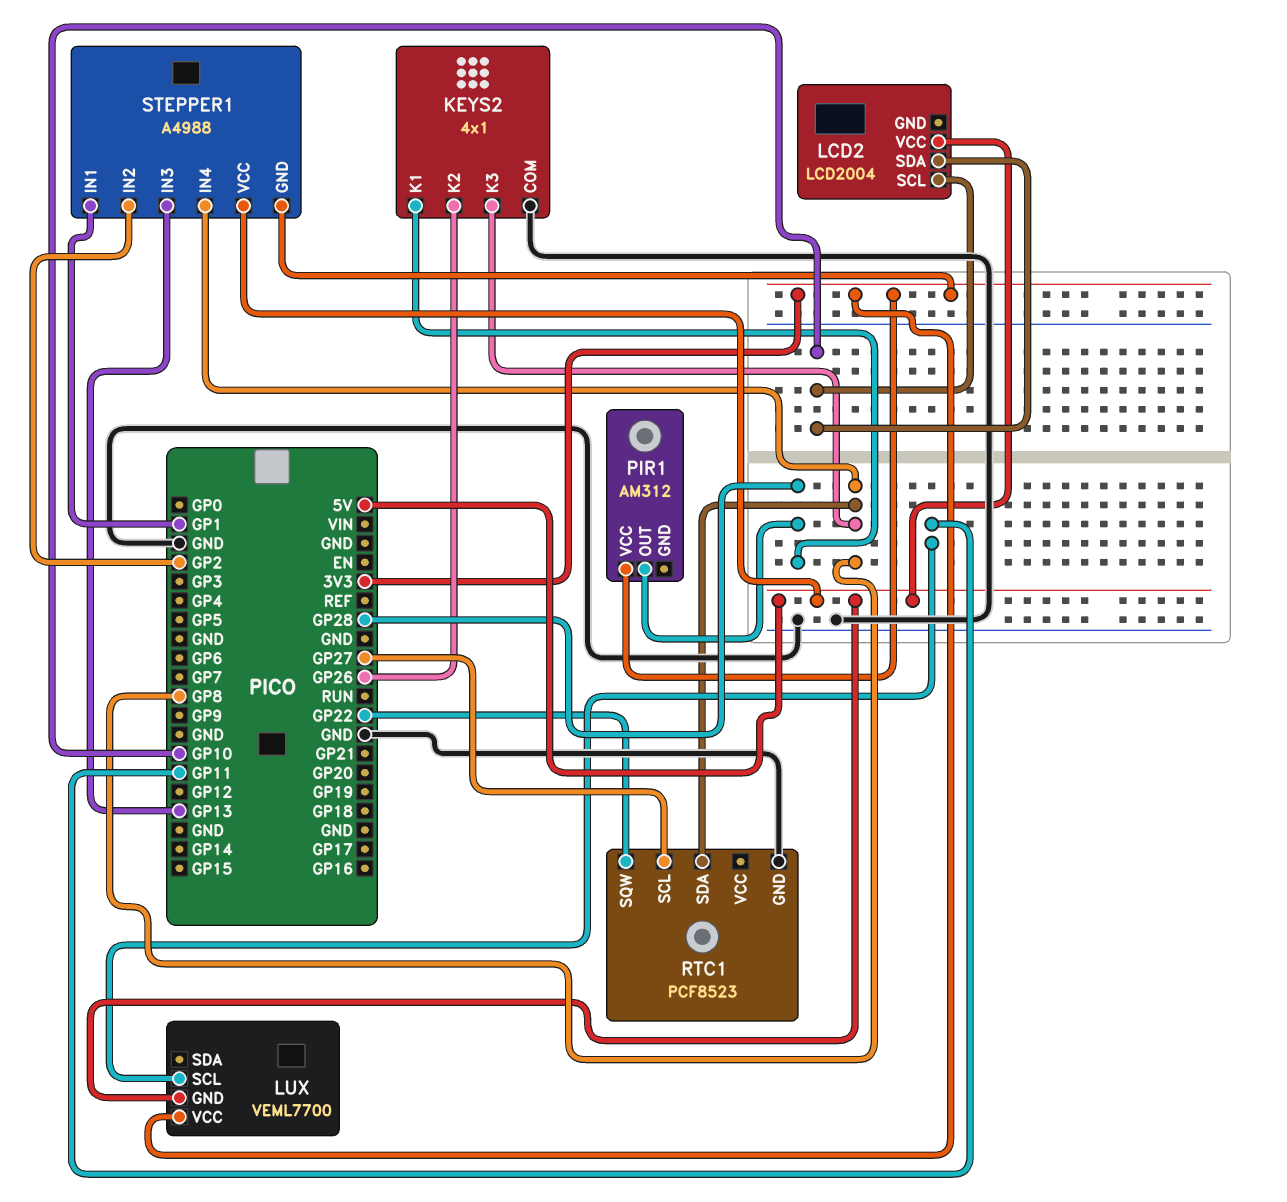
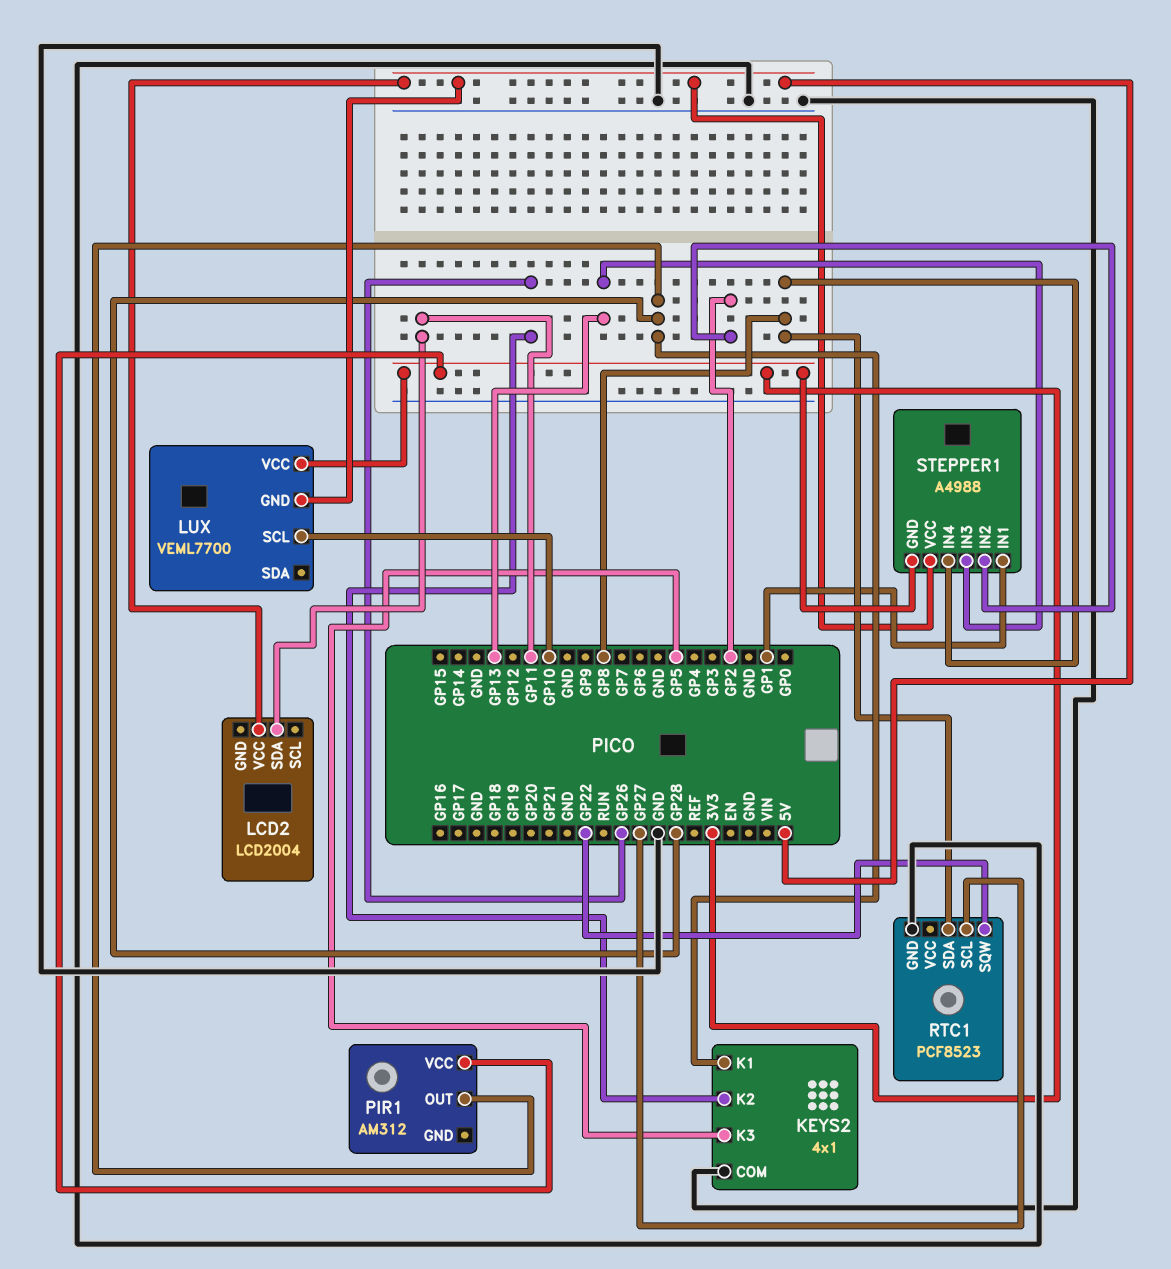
KEYS2 pin K3: GP8 -> GP5
LCD2 pin SCL: GP10 -> none
LCD2 pin SDA: GP10 -> GP11
LUX pin SCL: GP11 -> GP10

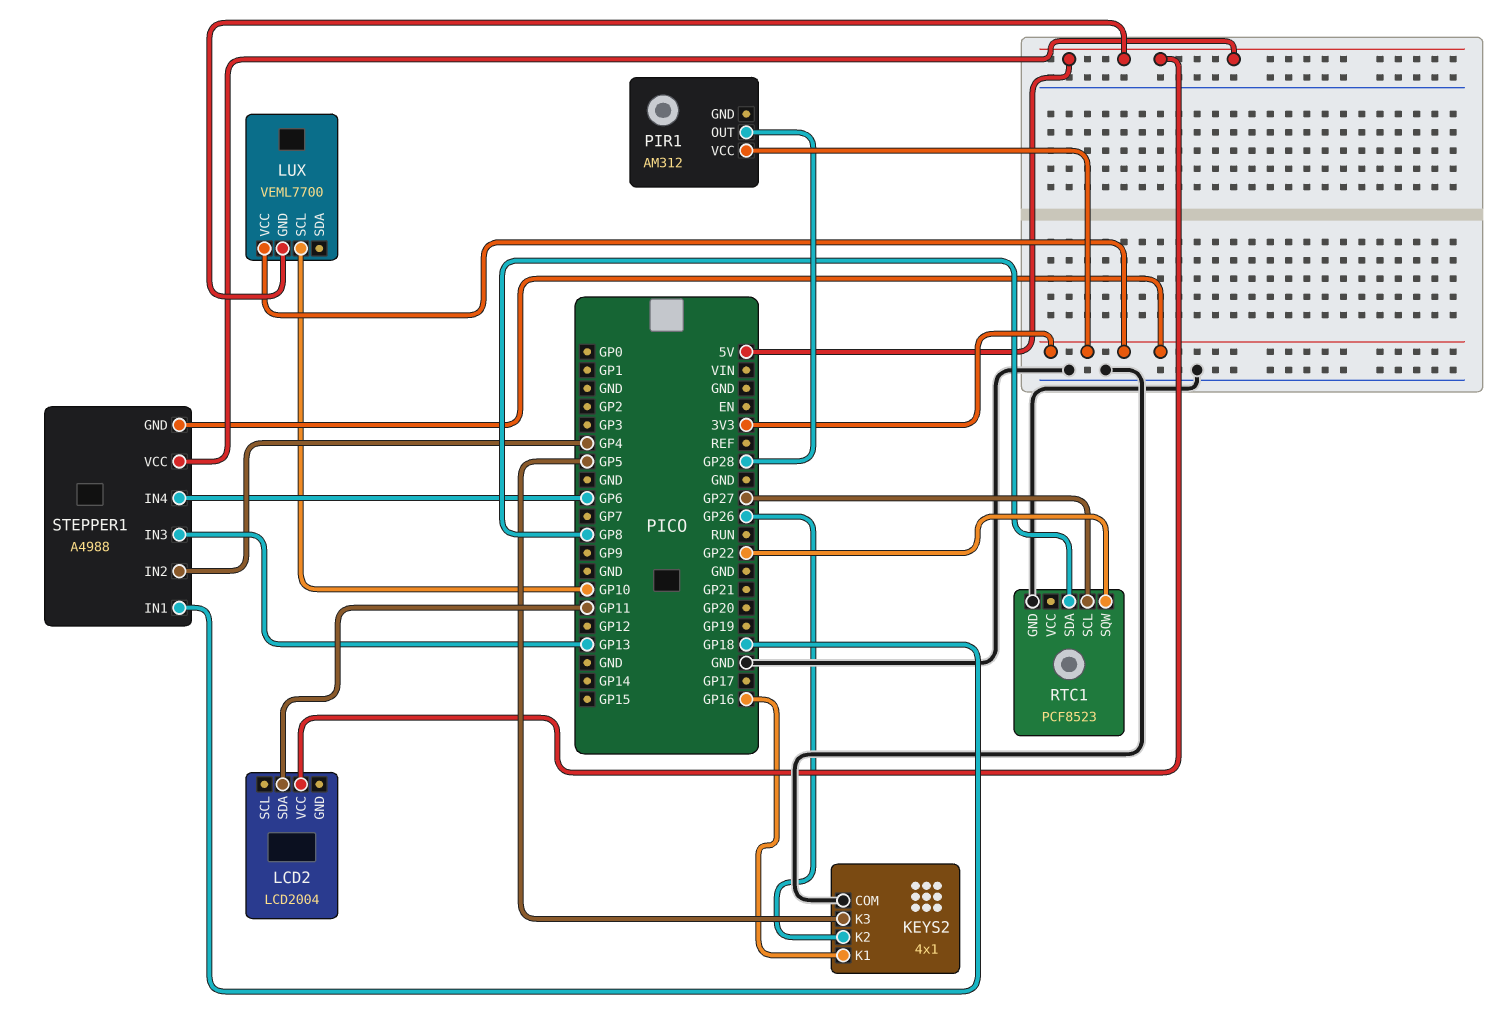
KEYS2 pin K1: GP28 -> GP16
STEPPER1 pin IN1: GP1 -> GP18
STEPPER1 pin IN2: GP2 -> GP4
STEPPER1 pin IN4: GP8 -> GP6

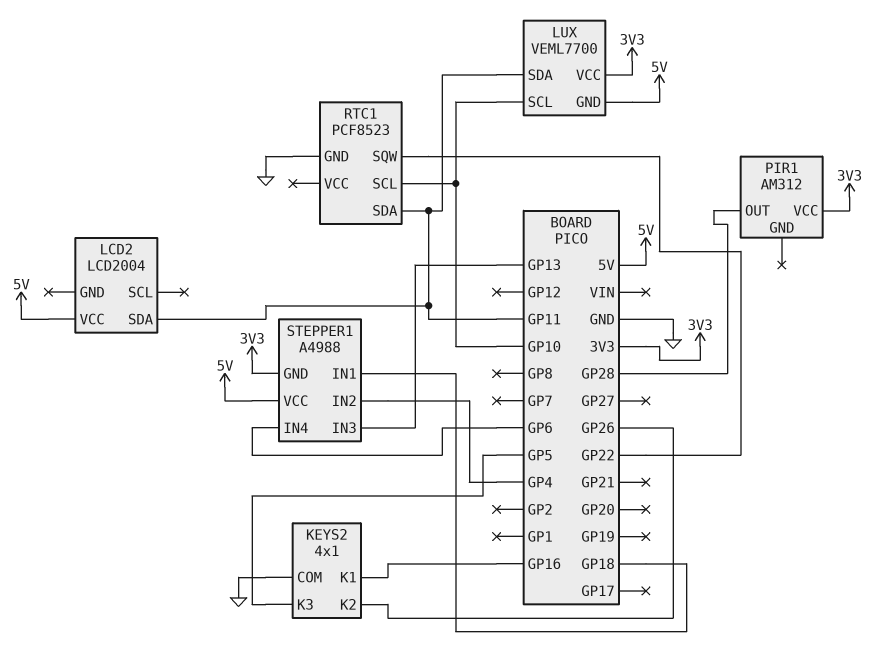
LUX pin SDA: none -> GP11
RTC1 pin SCL: GP27 -> GP10
RTC1 pin SDA: GP8 -> GP11

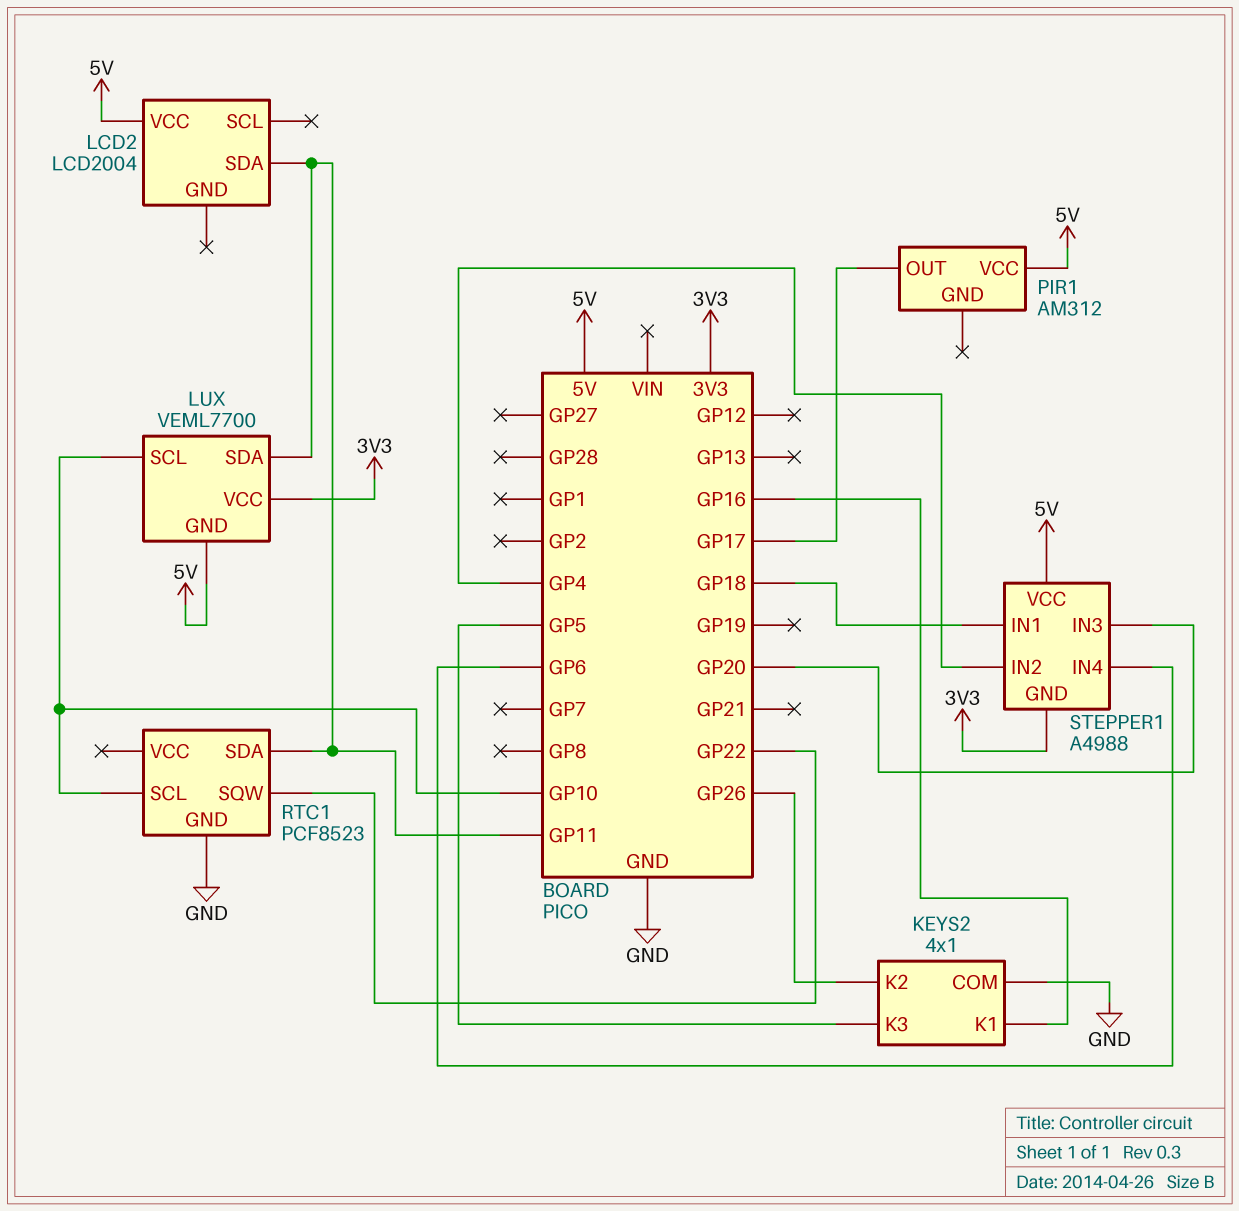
PIR1 pin OUT: GP28 -> GP17
PIR1 pin VCC: 3V3 -> 5V
STEPPER1 pin IN3: GP13 -> GP20

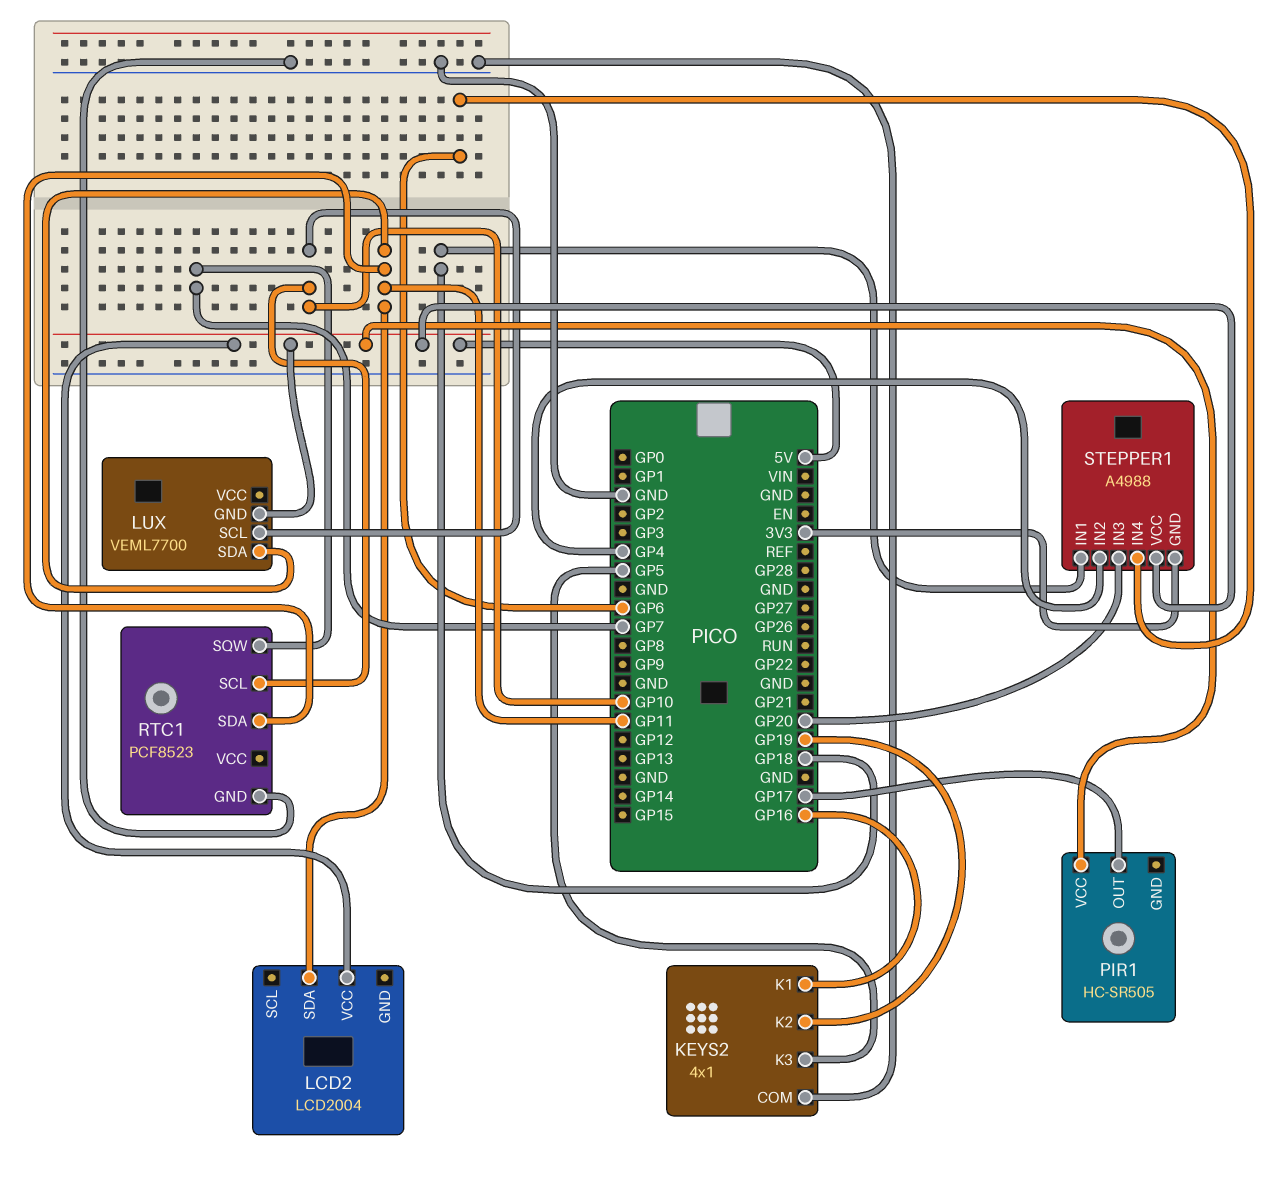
KEYS2 pin K2: GP26 -> GP19
LUX pin VCC: 3V3 -> none
PIR1: AM312 -> HC-SR505
RTC1 pin SQW: GP22 -> GP7

